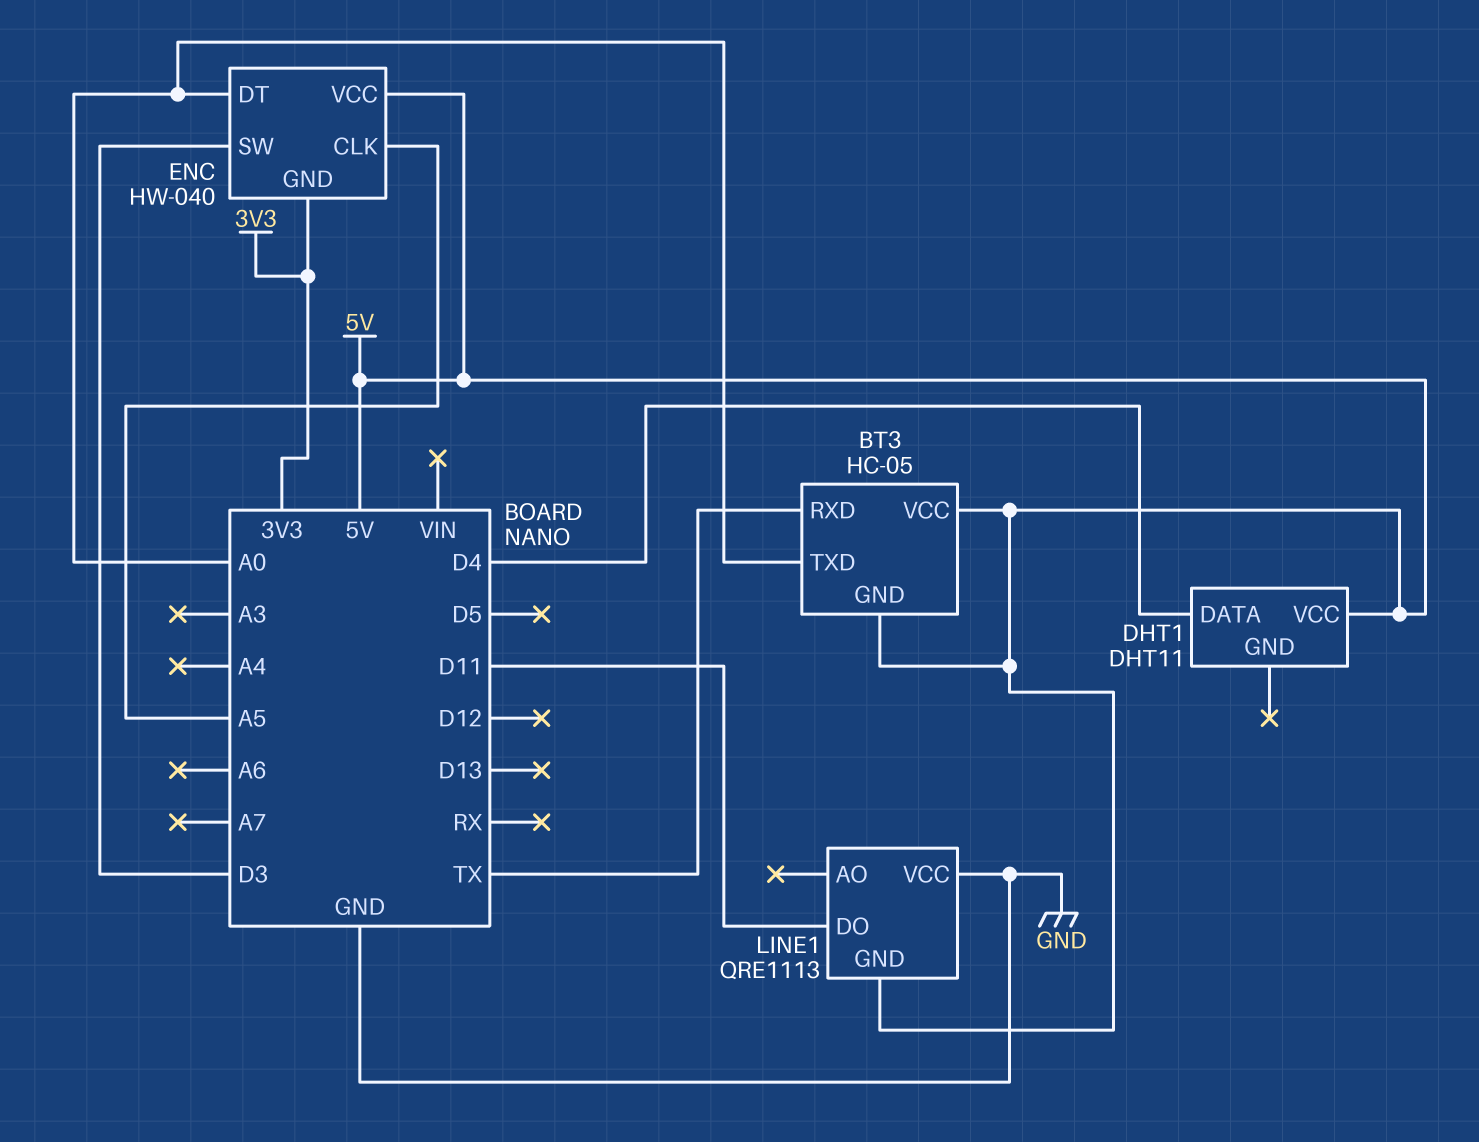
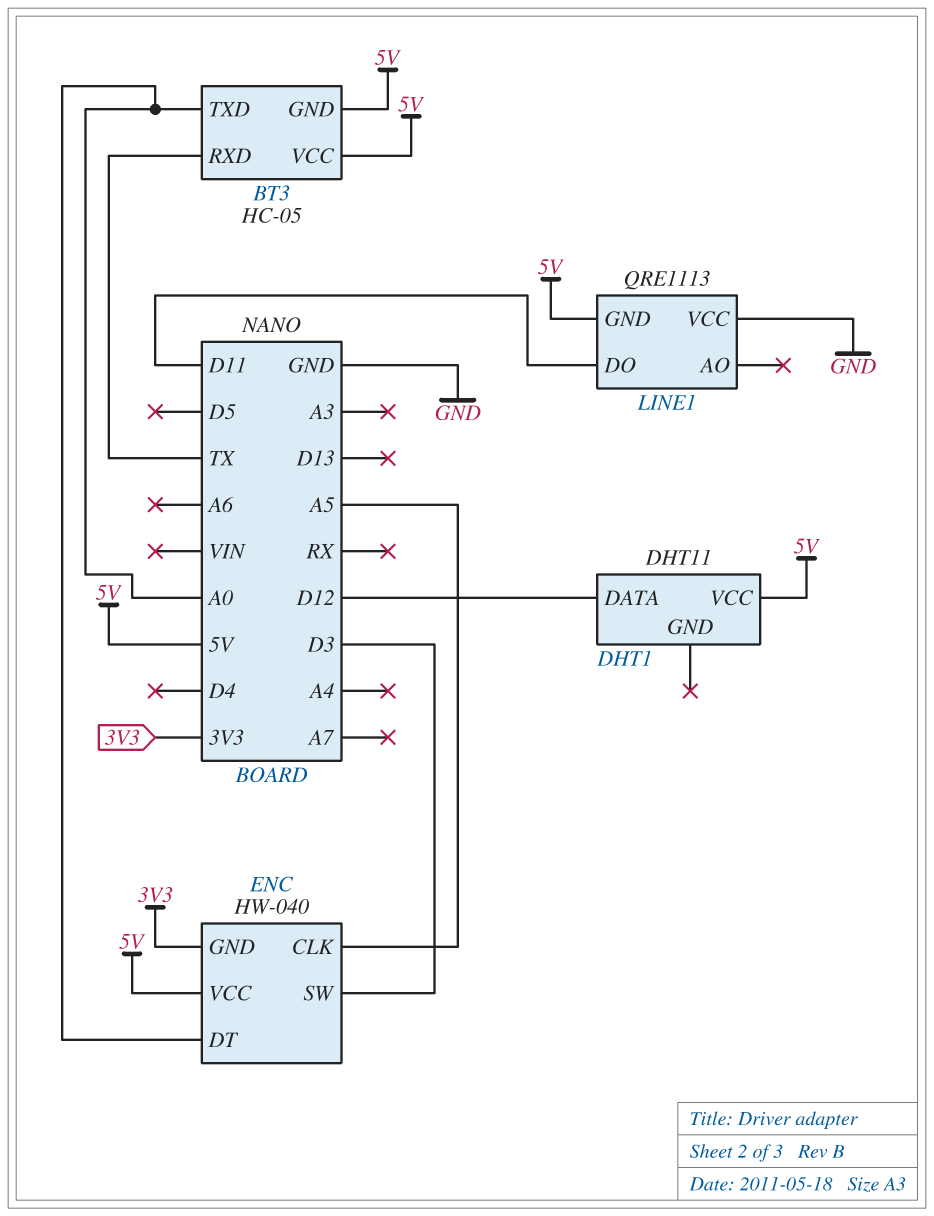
DHT1 pin DATA: D4 -> D12

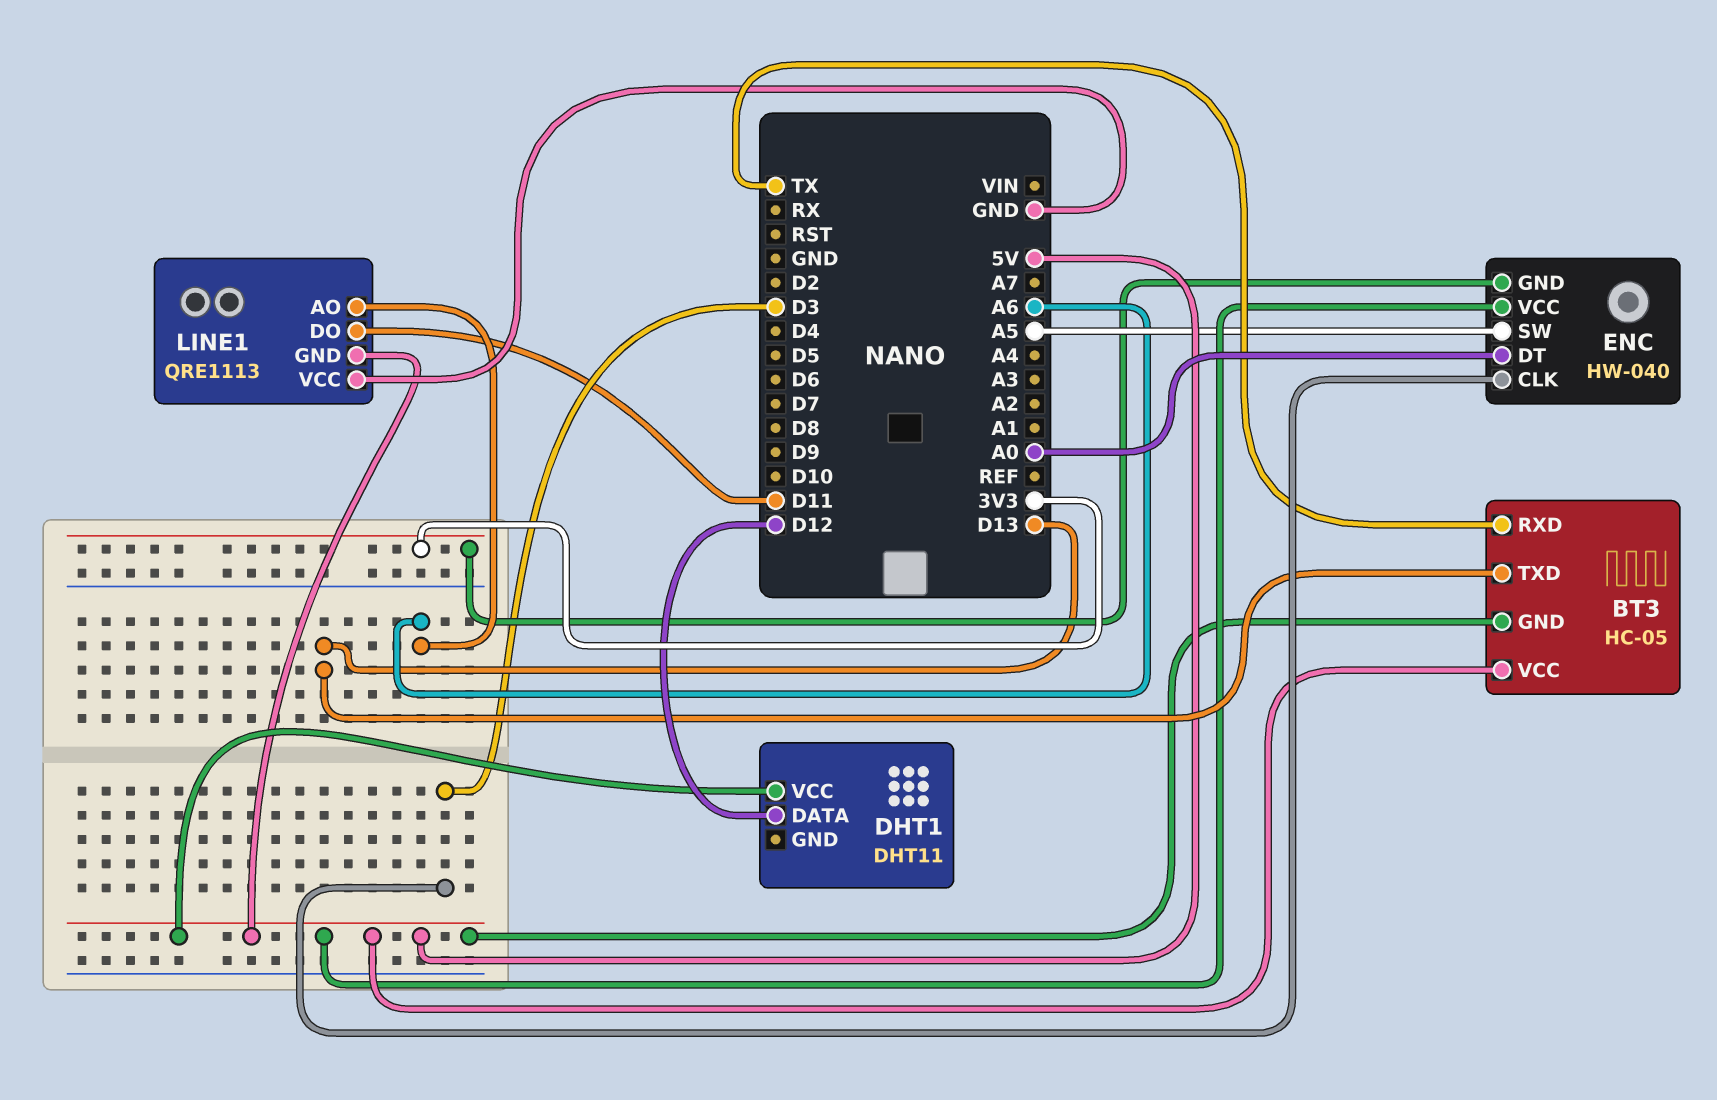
BT3 pin TXD: A0 -> D13
ENC pin CLK: A5 -> D3
ENC pin SW: D3 -> A5
LINE1 pin AO: none -> A6

